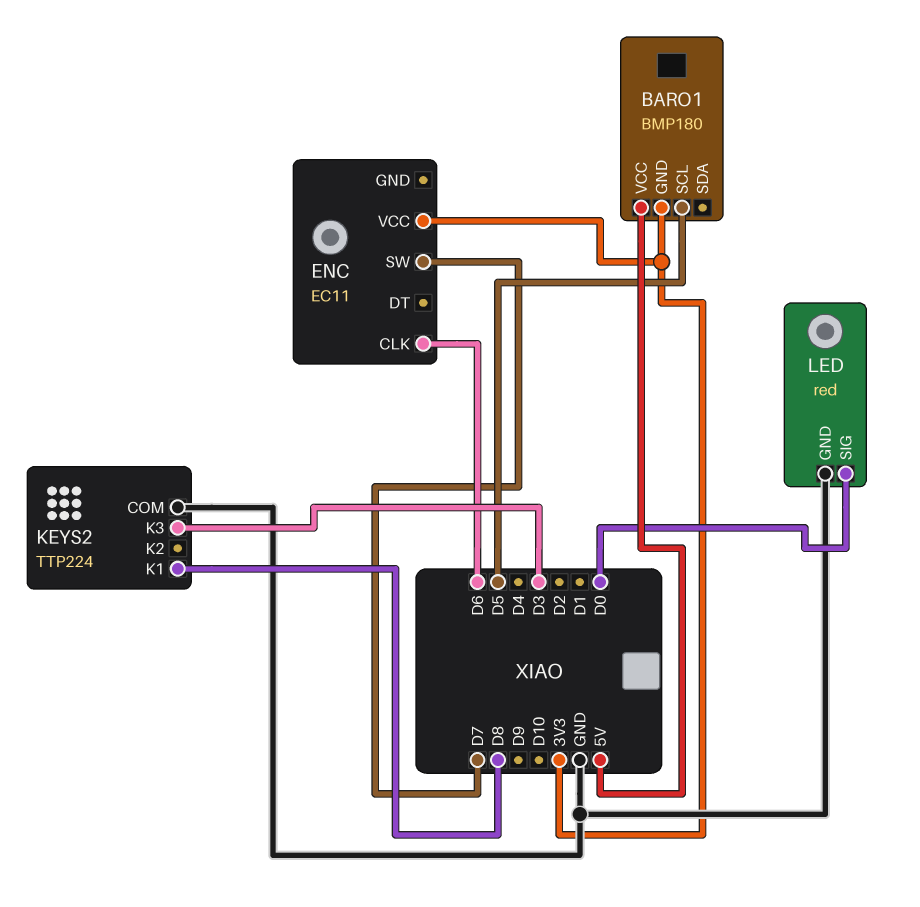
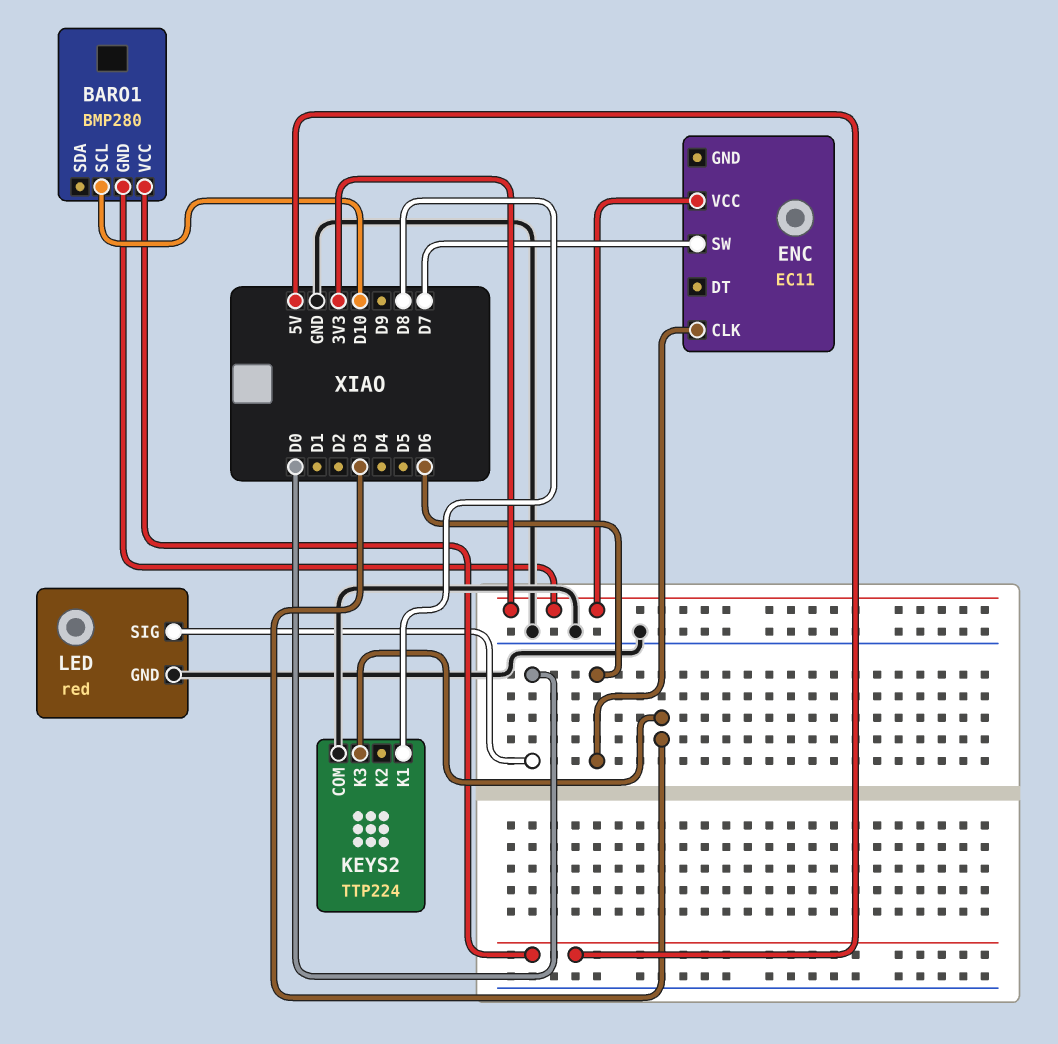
BARO1: BMP180 -> BMP280
BARO1 pin SCL: D5 -> D10

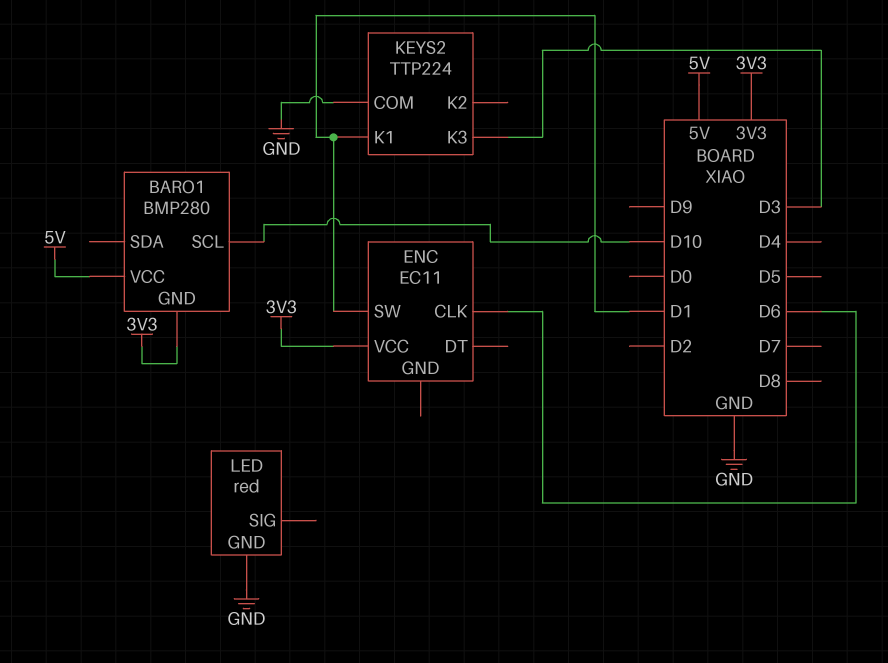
ENC pin SW: D7 -> D1
KEYS2 pin K1: D8 -> D1
LED pin SIG: D0 -> none

